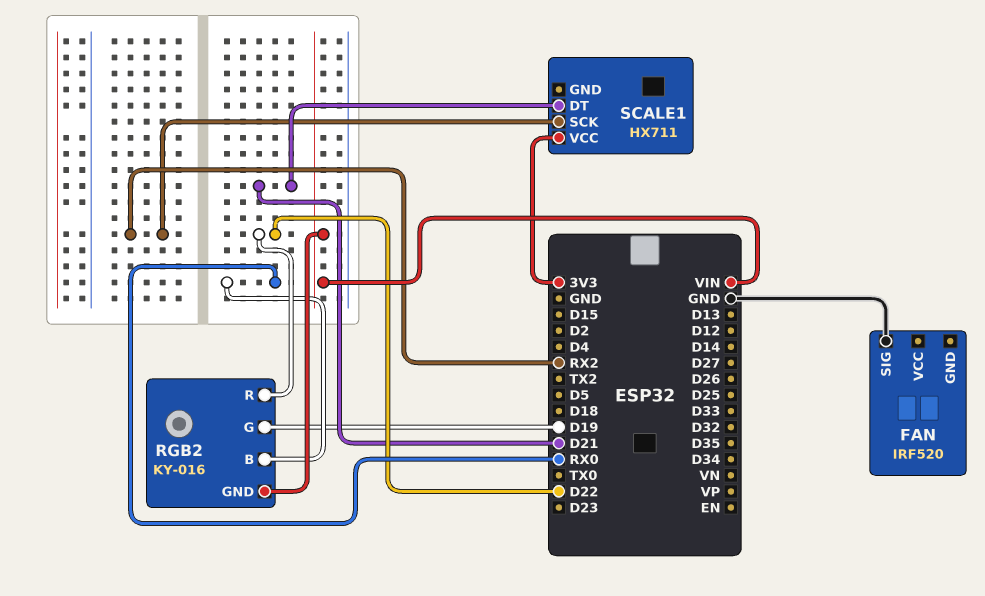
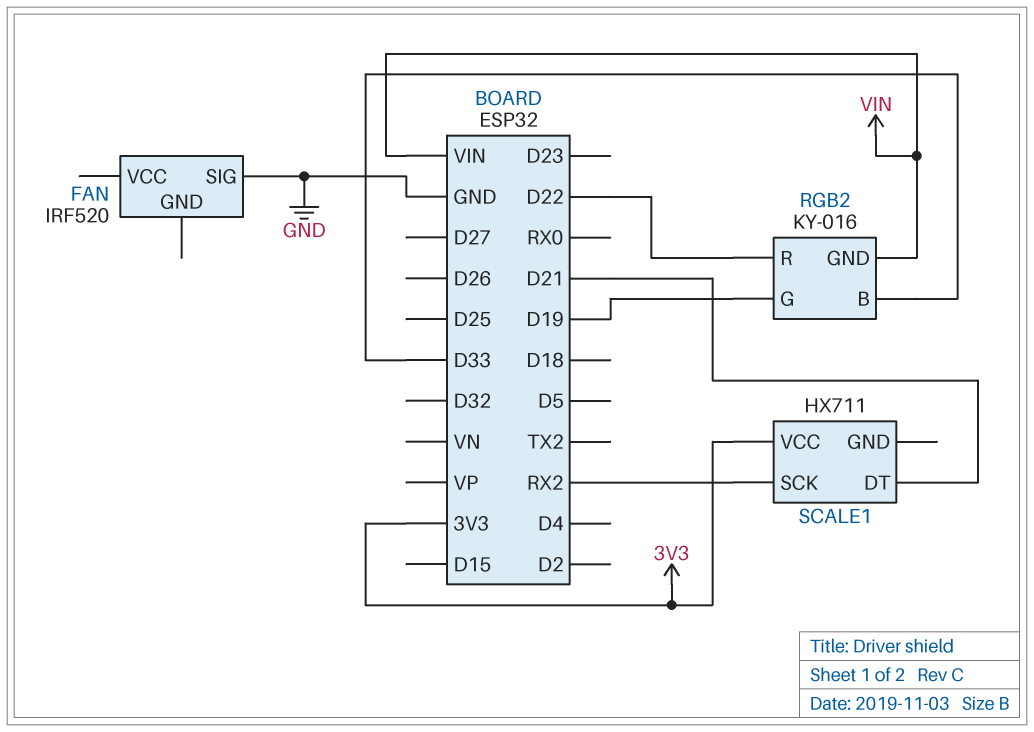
RGB2 pin B: RX0 -> D33

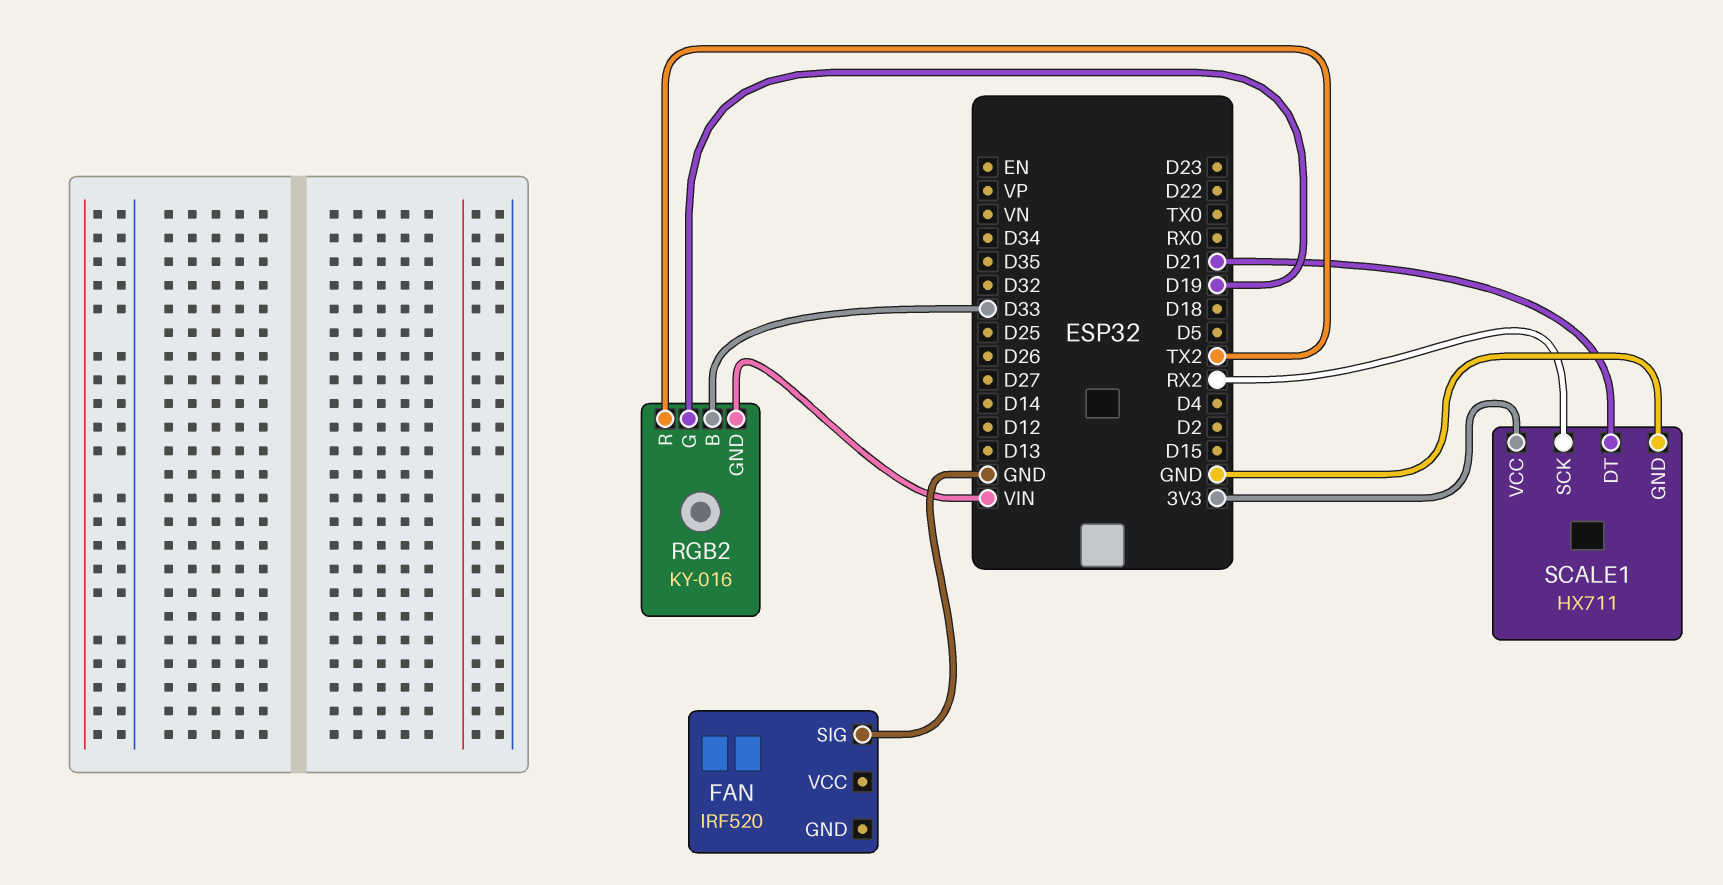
RGB2 pin R: D22 -> TX2
SCALE1 pin GND: none -> GND

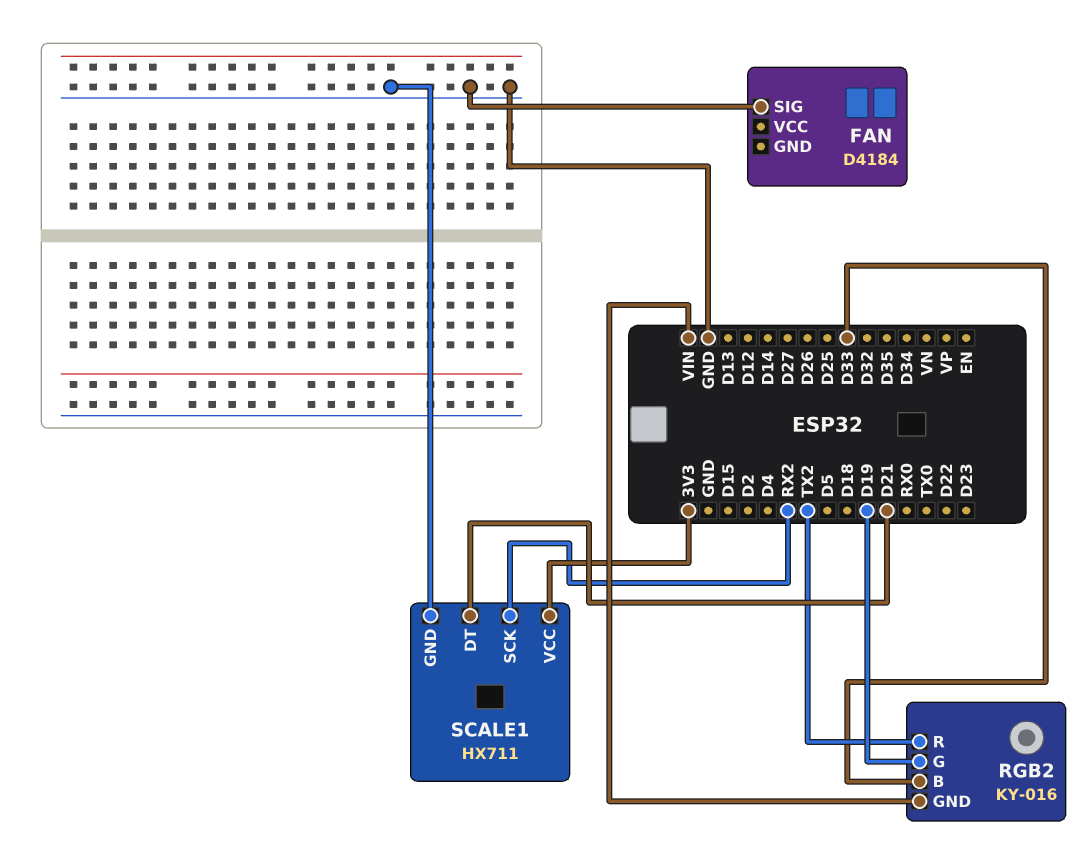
FAN: IRF520 -> D4184

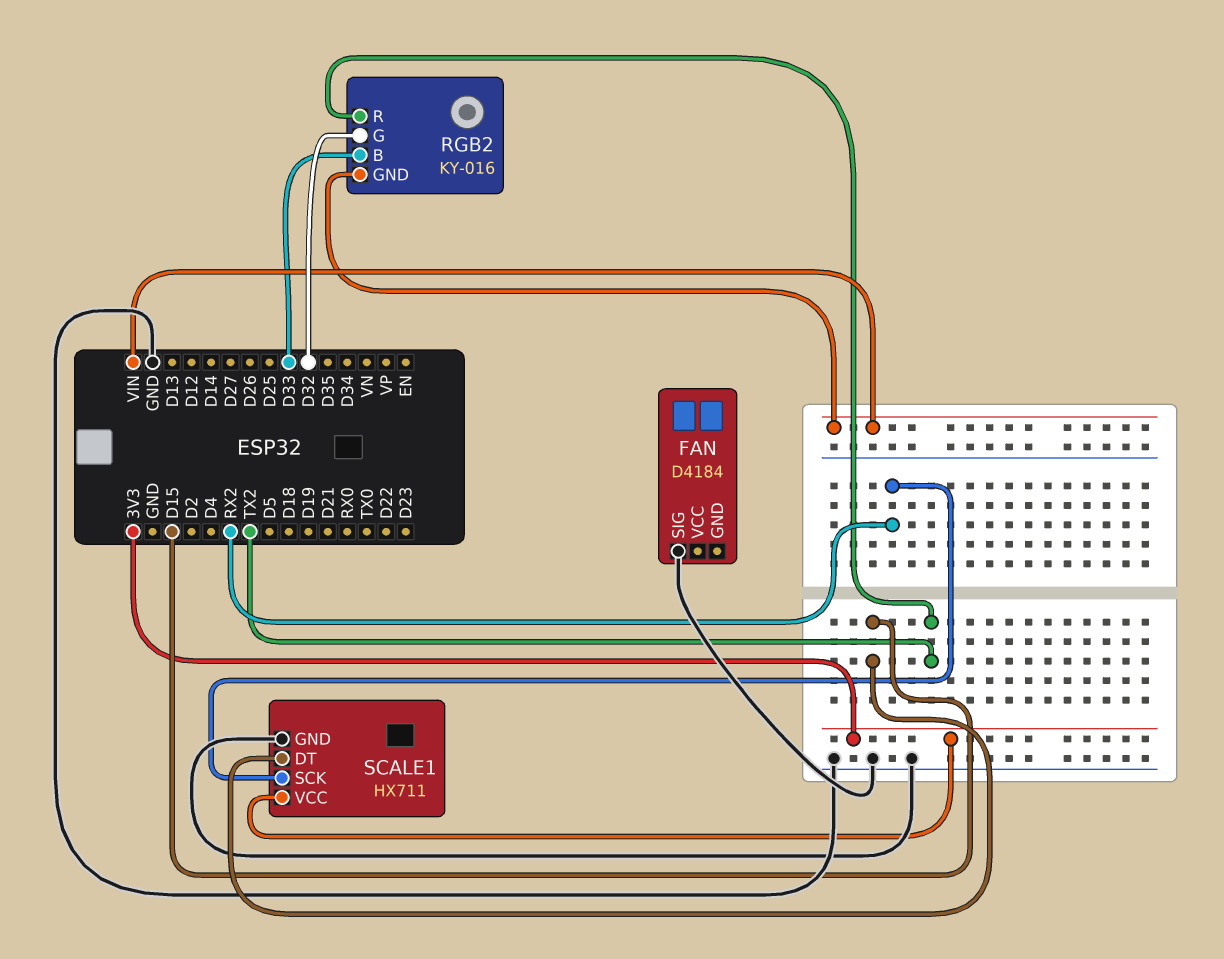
RGB2 pin G: D19 -> D32
SCALE1 pin DT: D21 -> D15

